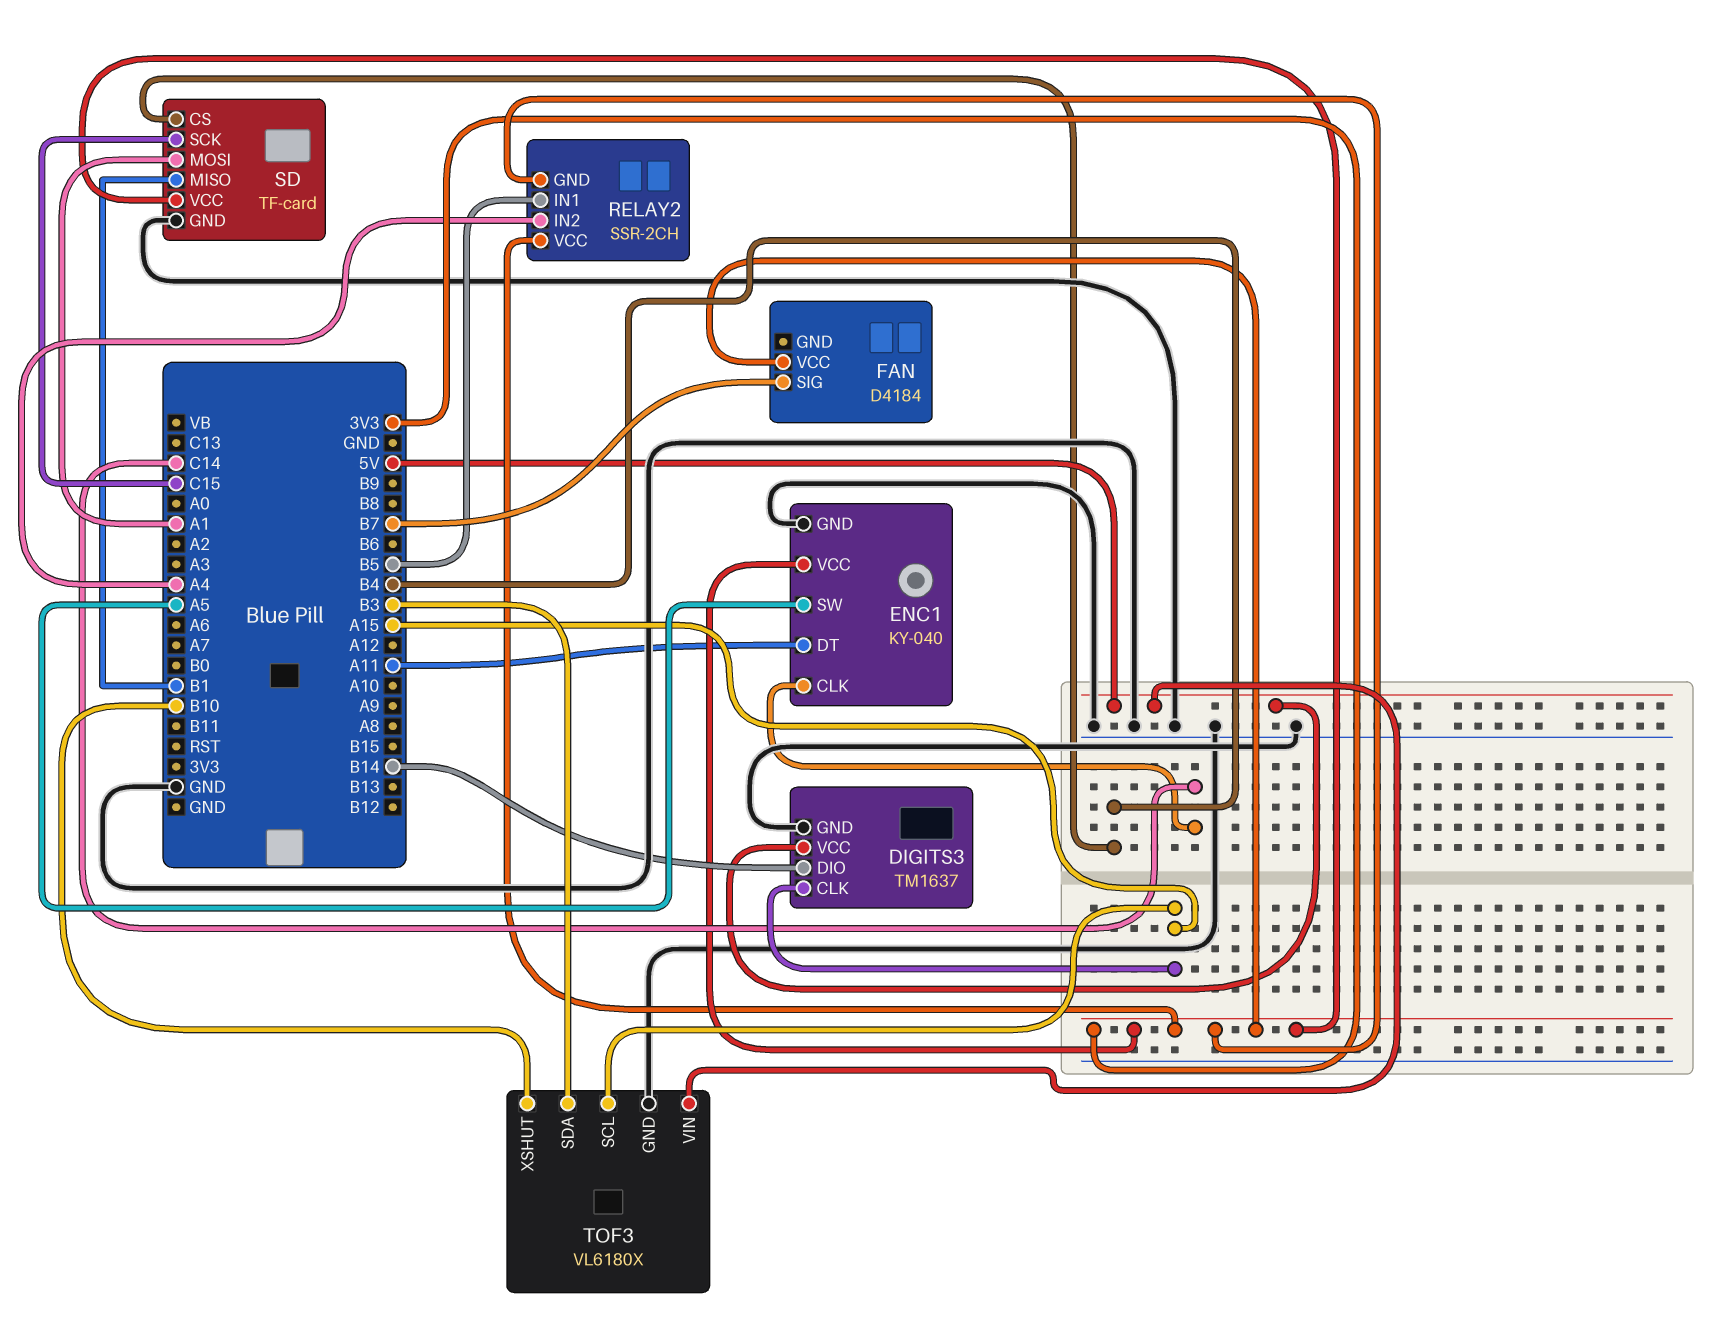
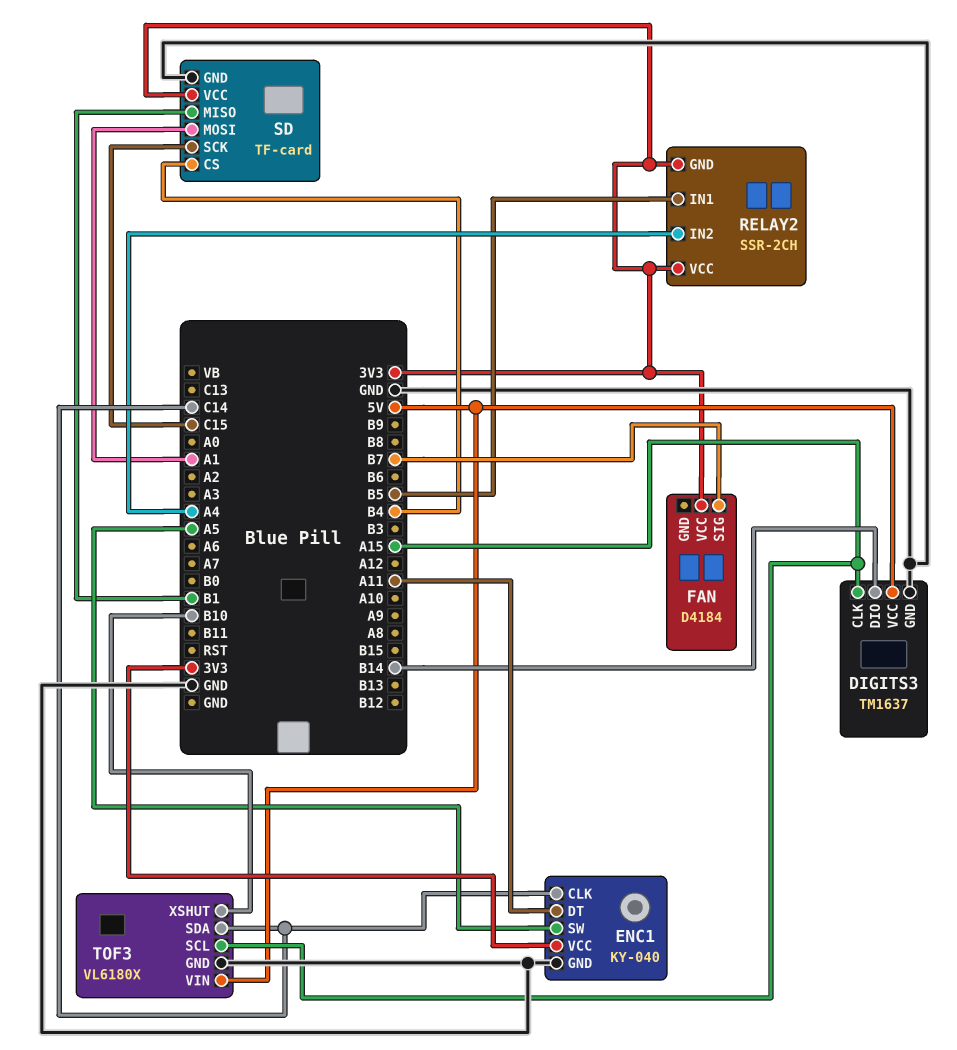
TOF3 pin SDA: B3 -> C14

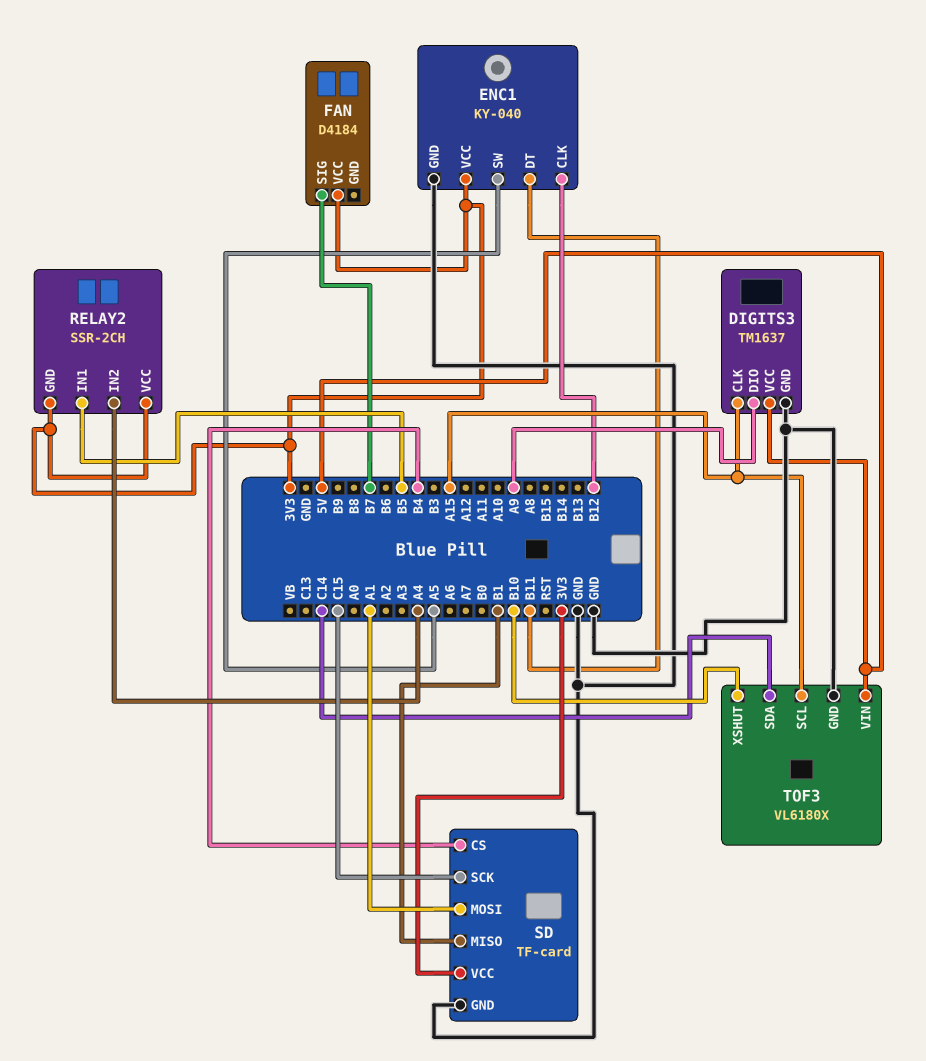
DIGITS3 pin DIO: B14 -> A9
ENC1 pin CLK: C14 -> B12
ENC1 pin DT: A11 -> B11

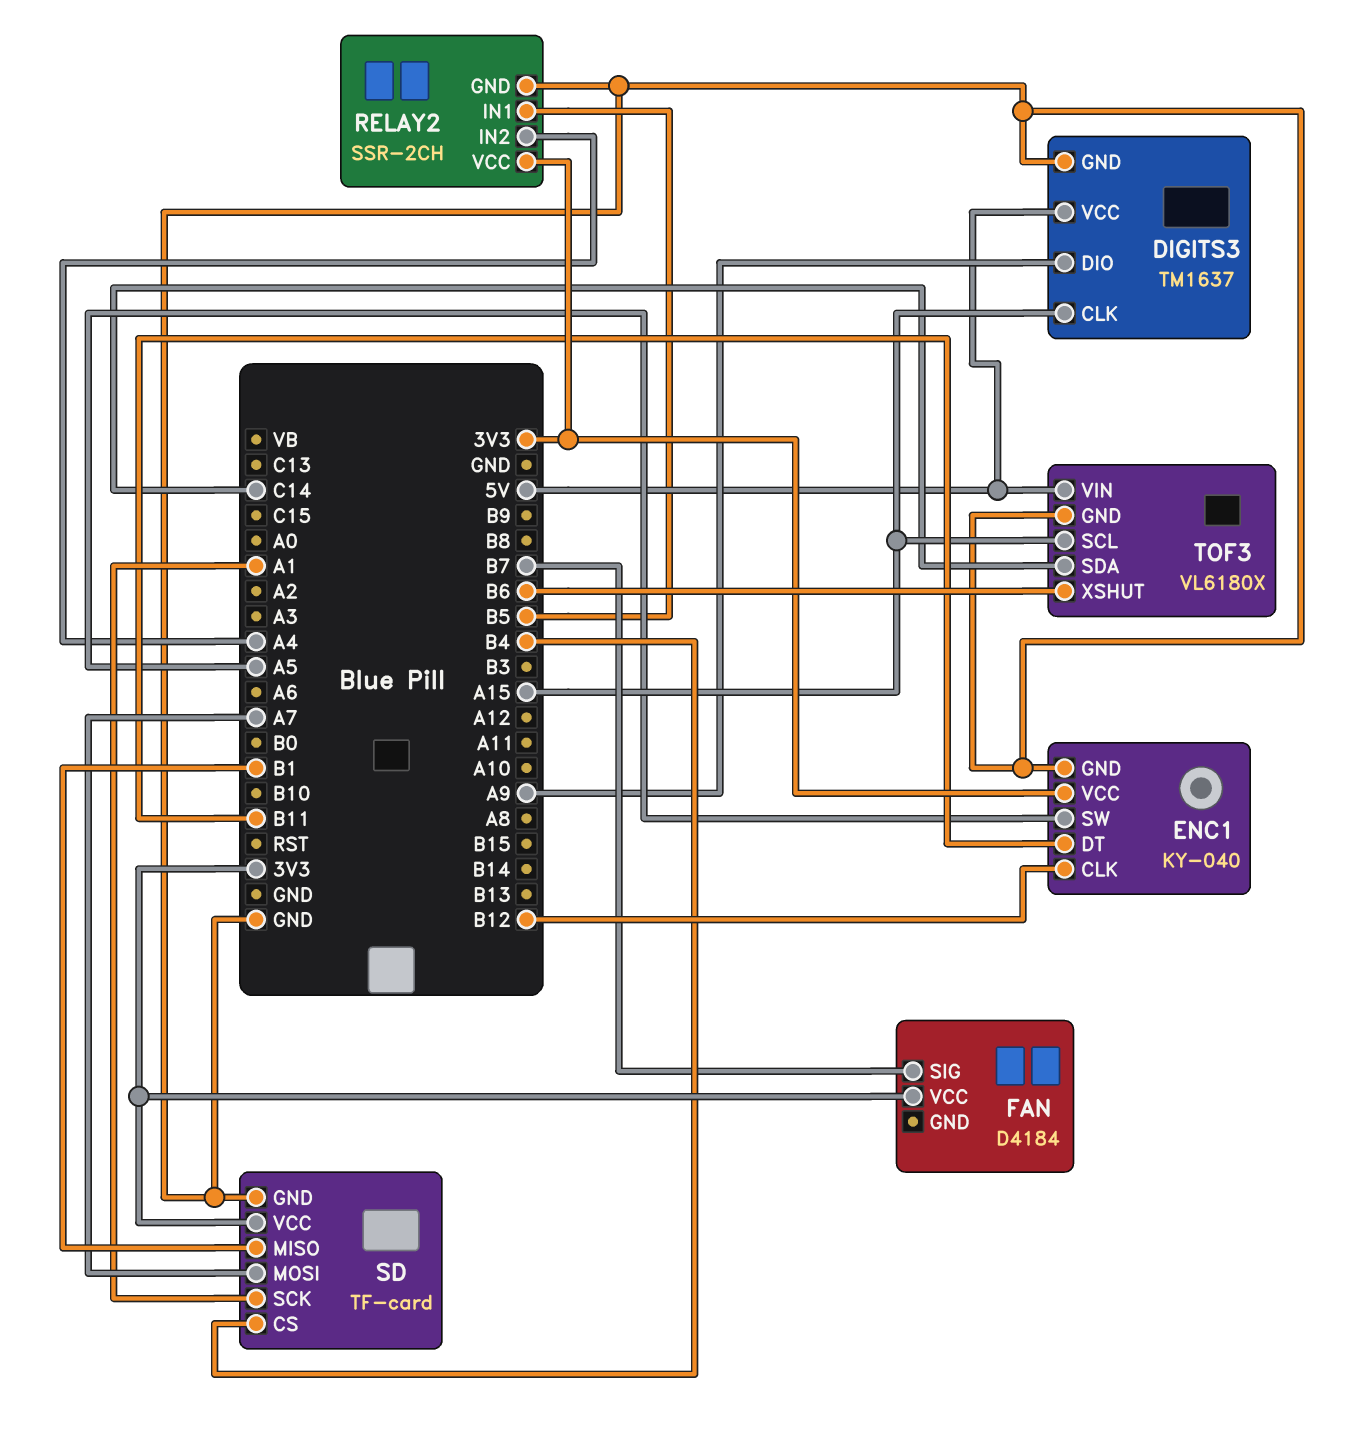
RELAY2 pin GND: 3V3 -> GND
SD pin MOSI: A1 -> A7
SD pin SCK: C15 -> A1
TOF3 pin XSHUT: B10 -> B6

